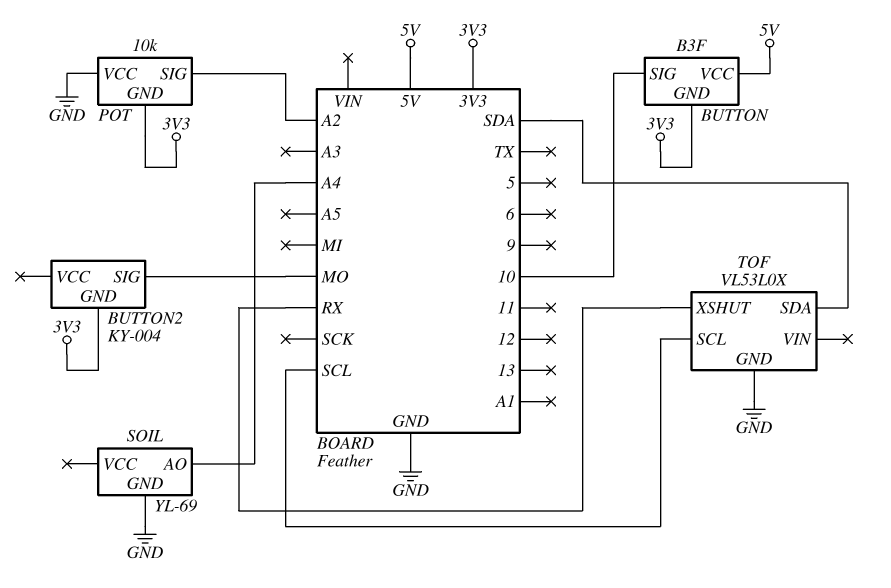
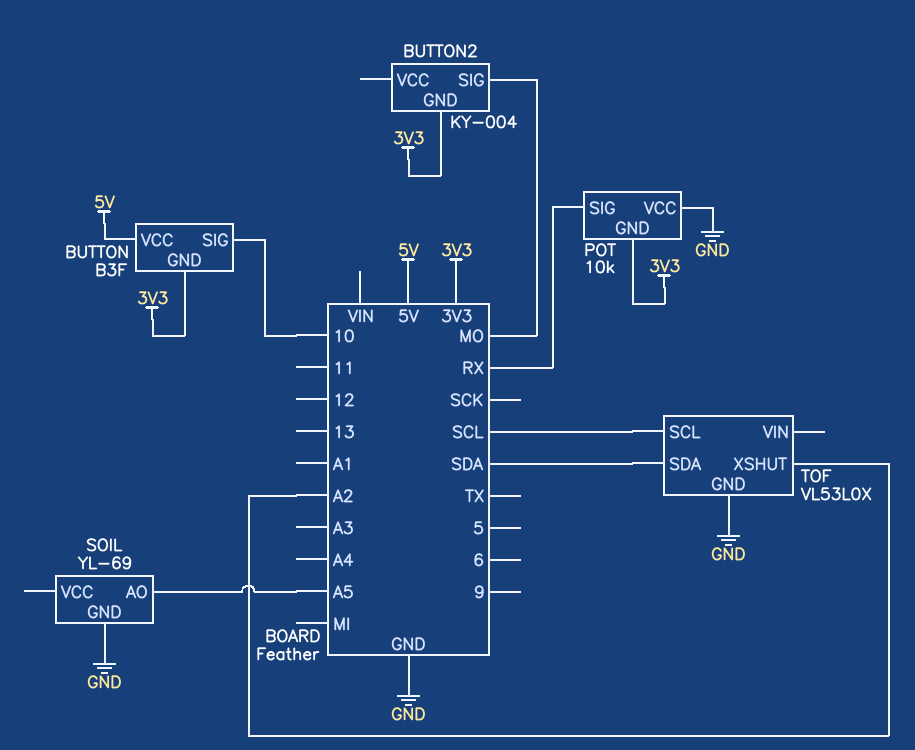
POT pin SIG: A2 -> RX
SOIL pin AO: A4 -> A5
TOF pin XSHUT: RX -> A2

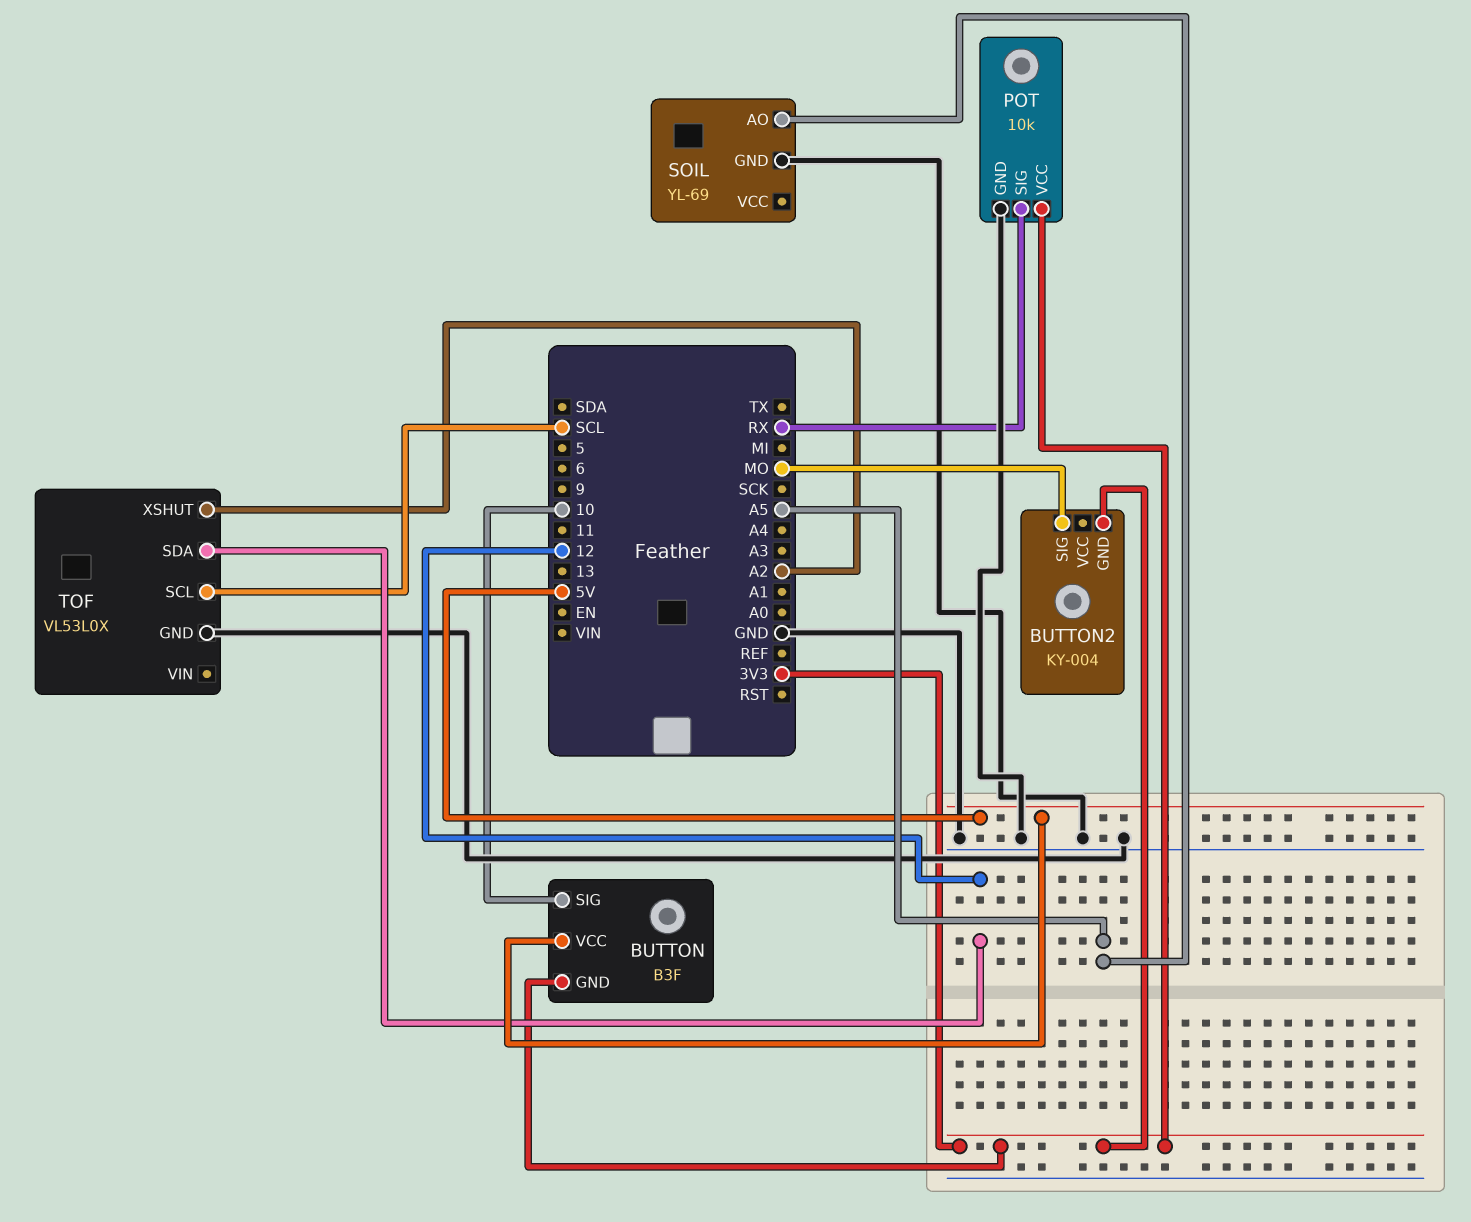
POT pin GND: 3V3 -> GND
POT pin VCC: GND -> 3V3
TOF pin SDA: SDA -> 12

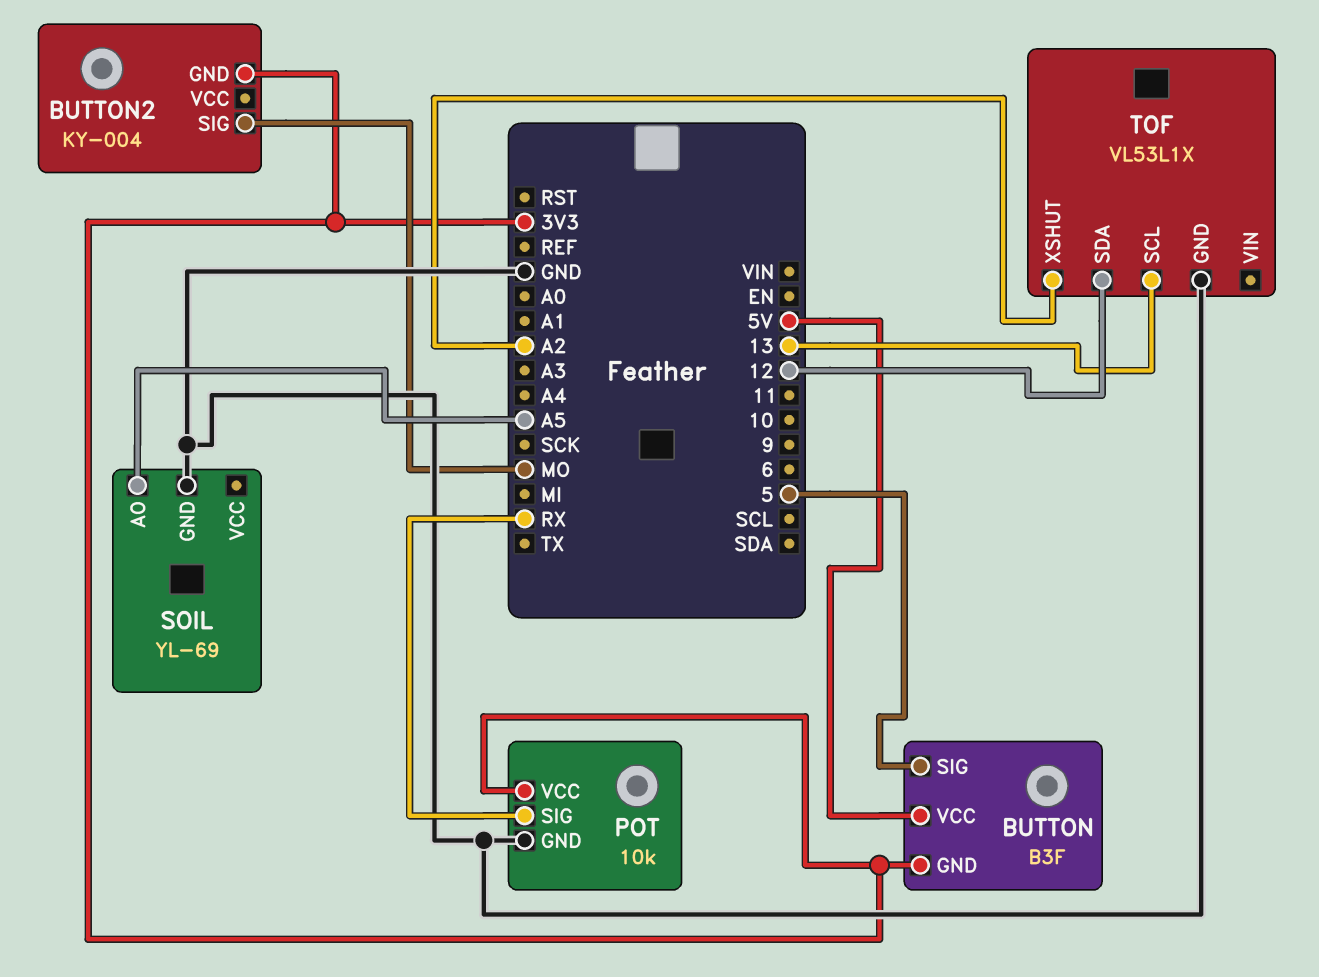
BUTTON pin SIG: 10 -> 5
TOF: VL53L0X -> VL53L1X
TOF pin SCL: SCL -> 13

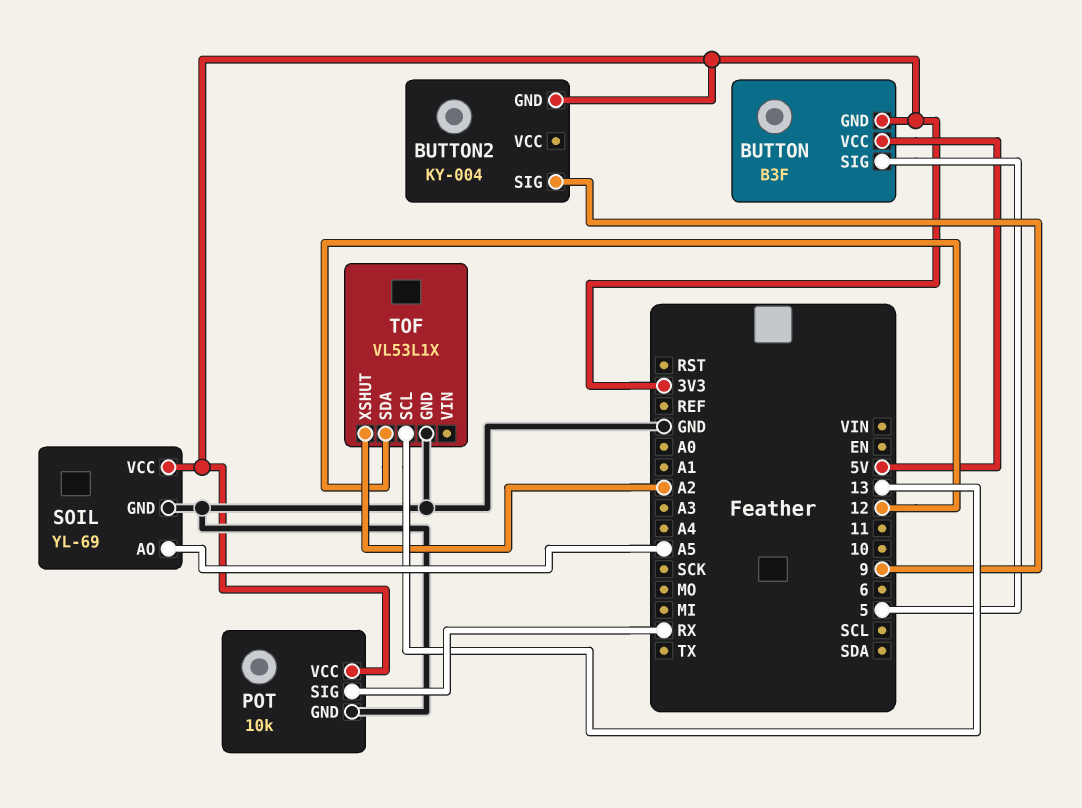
BUTTON2 pin SIG: MO -> 9
SOIL pin VCC: none -> 3V3

